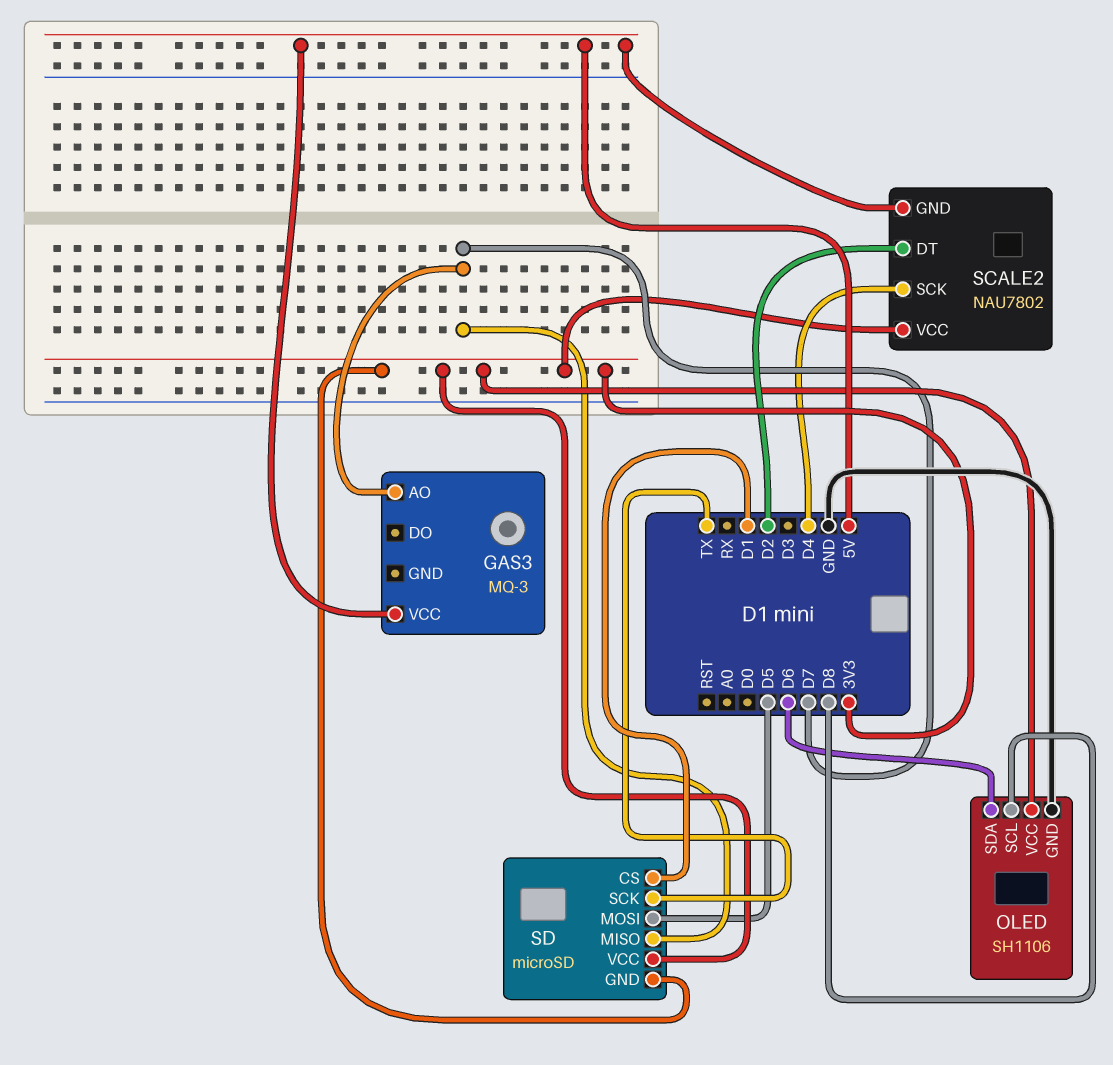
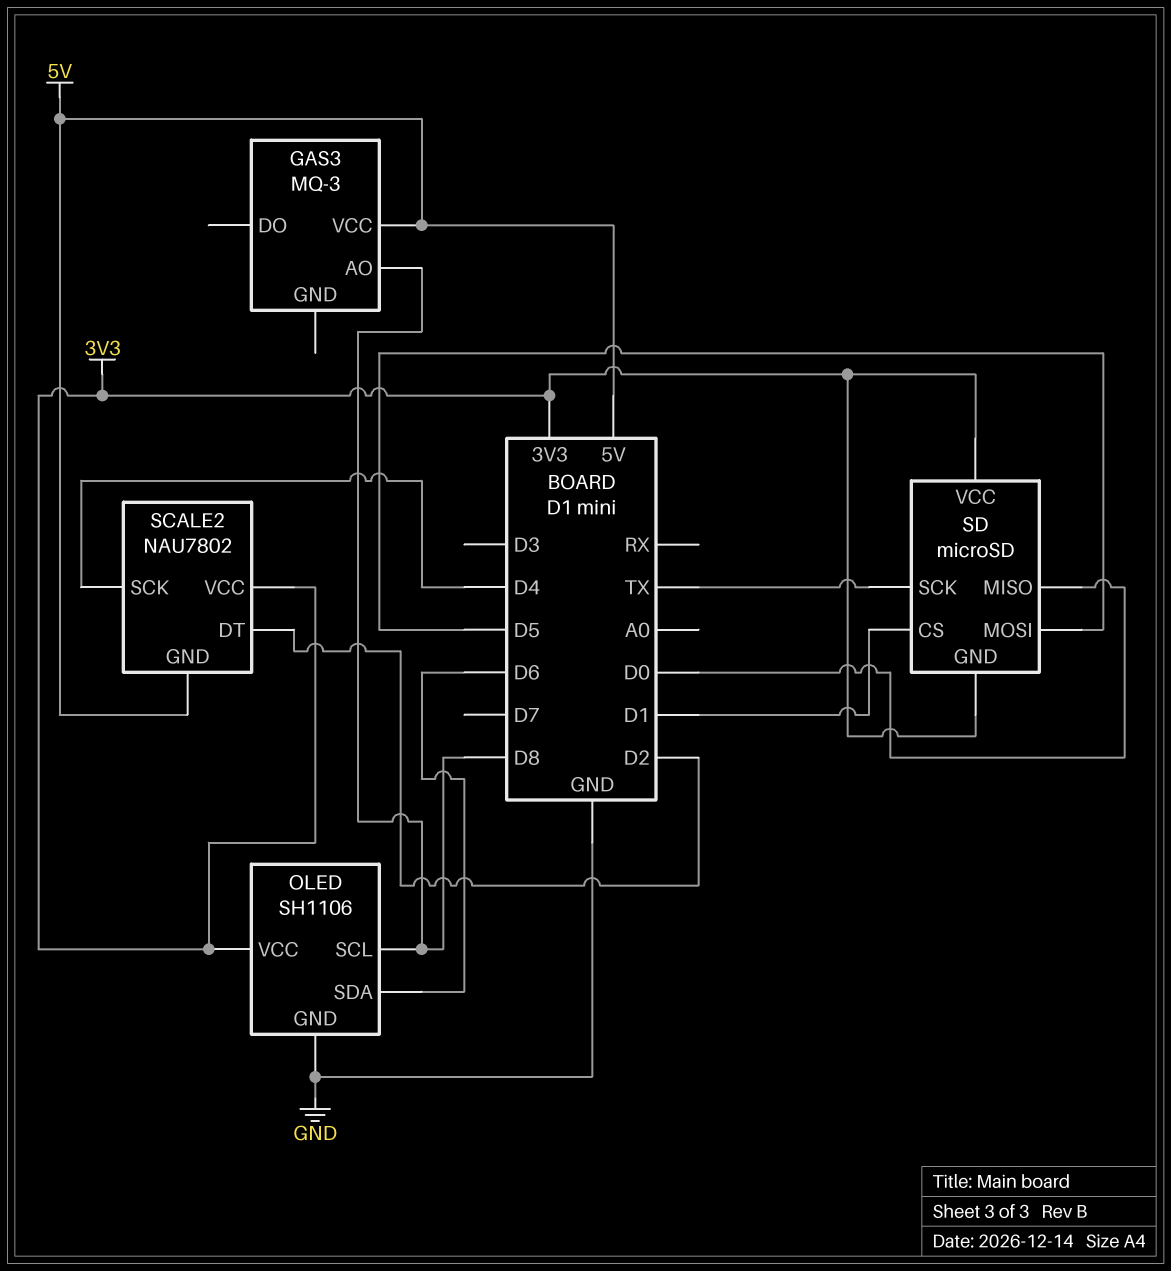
GAS3 pin AO: D7 -> D8
SD pin MISO: D7 -> D0

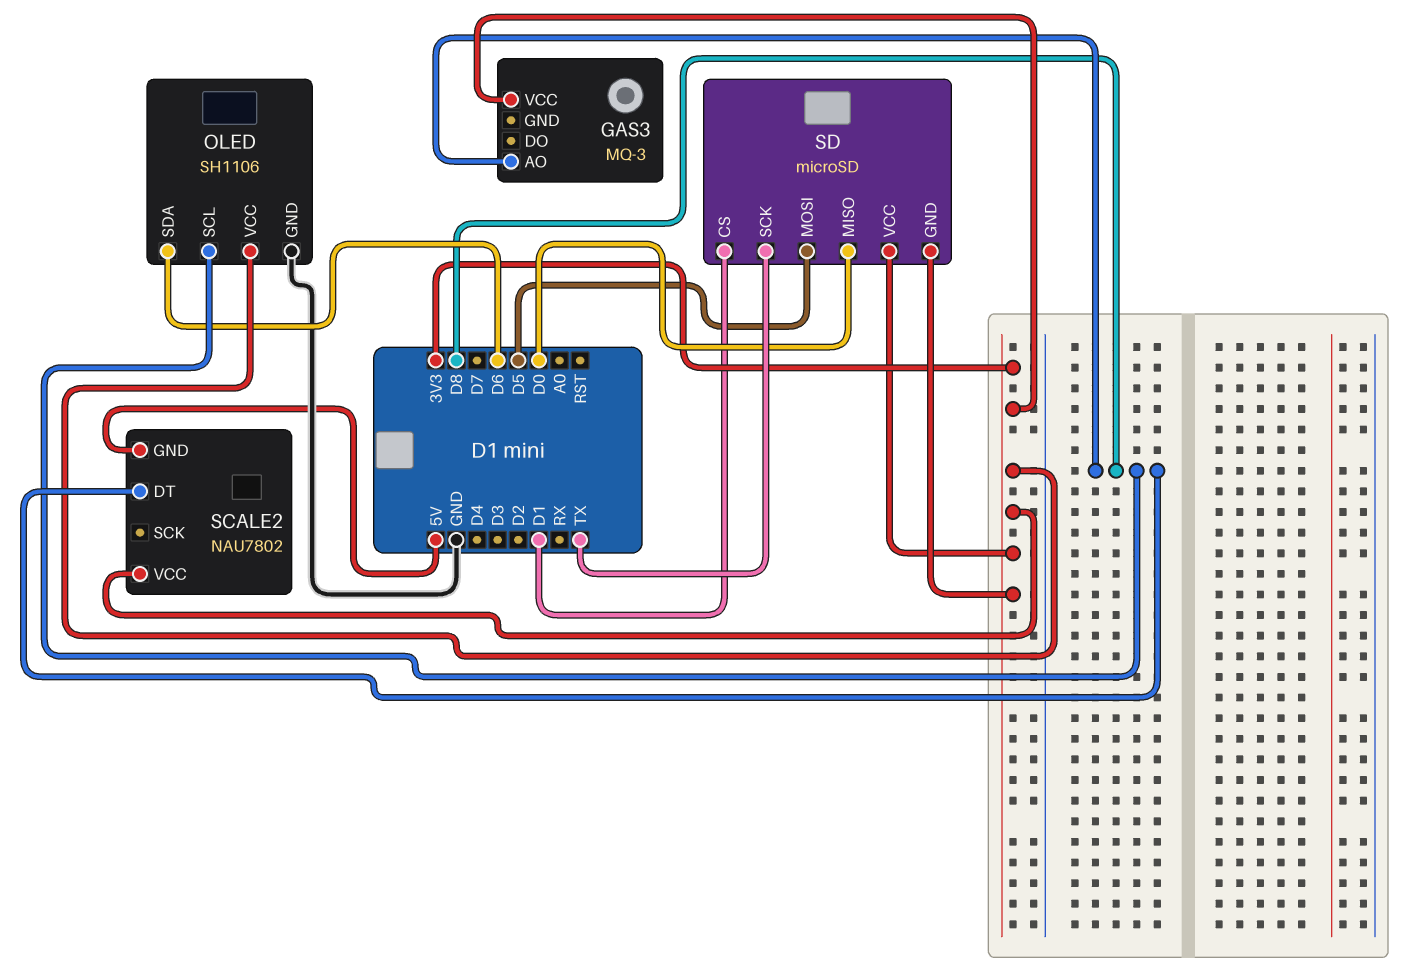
GAS3 pin VCC: 5V -> 3V3
SCALE2 pin DT: D2 -> D8
SCALE2 pin SCK: D4 -> none

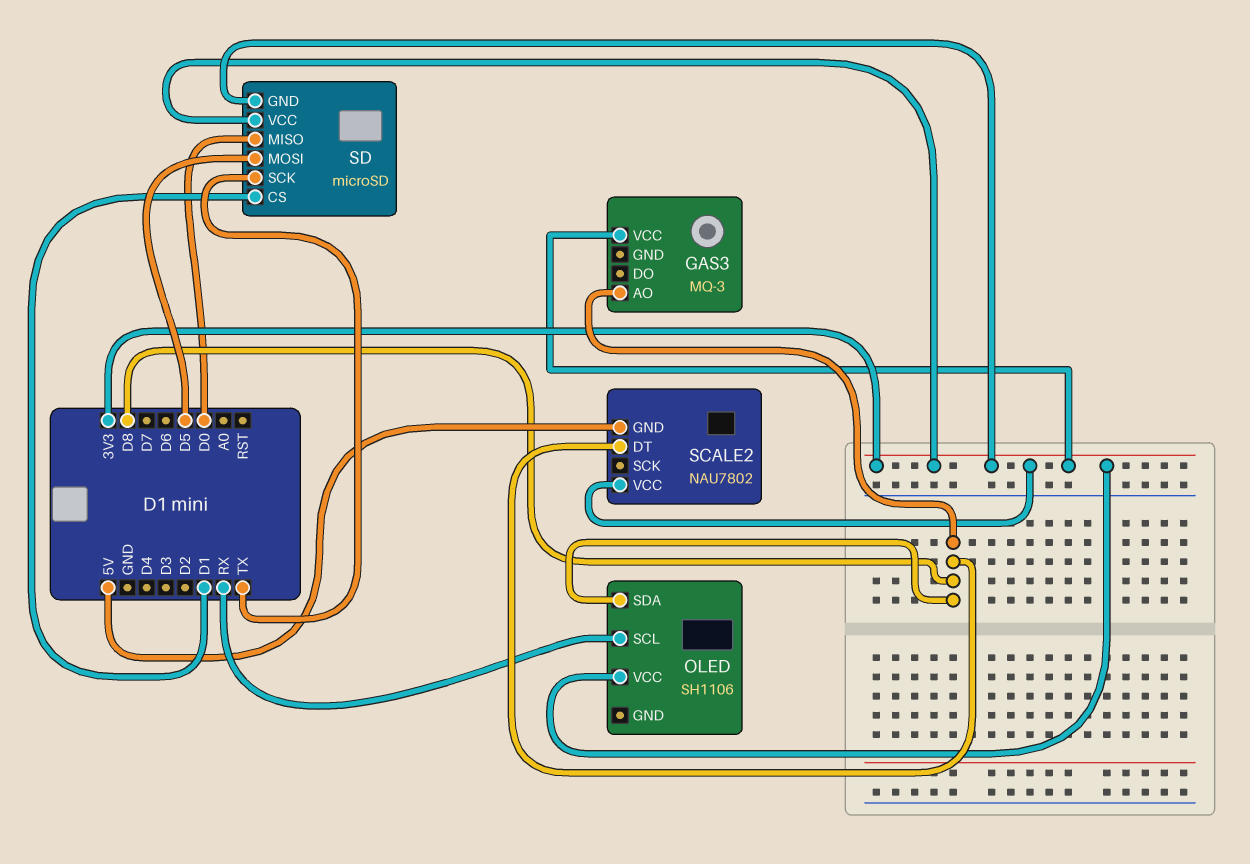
OLED pin GND: GND -> none
OLED pin SCL: D8 -> RX
OLED pin SDA: D6 -> D8

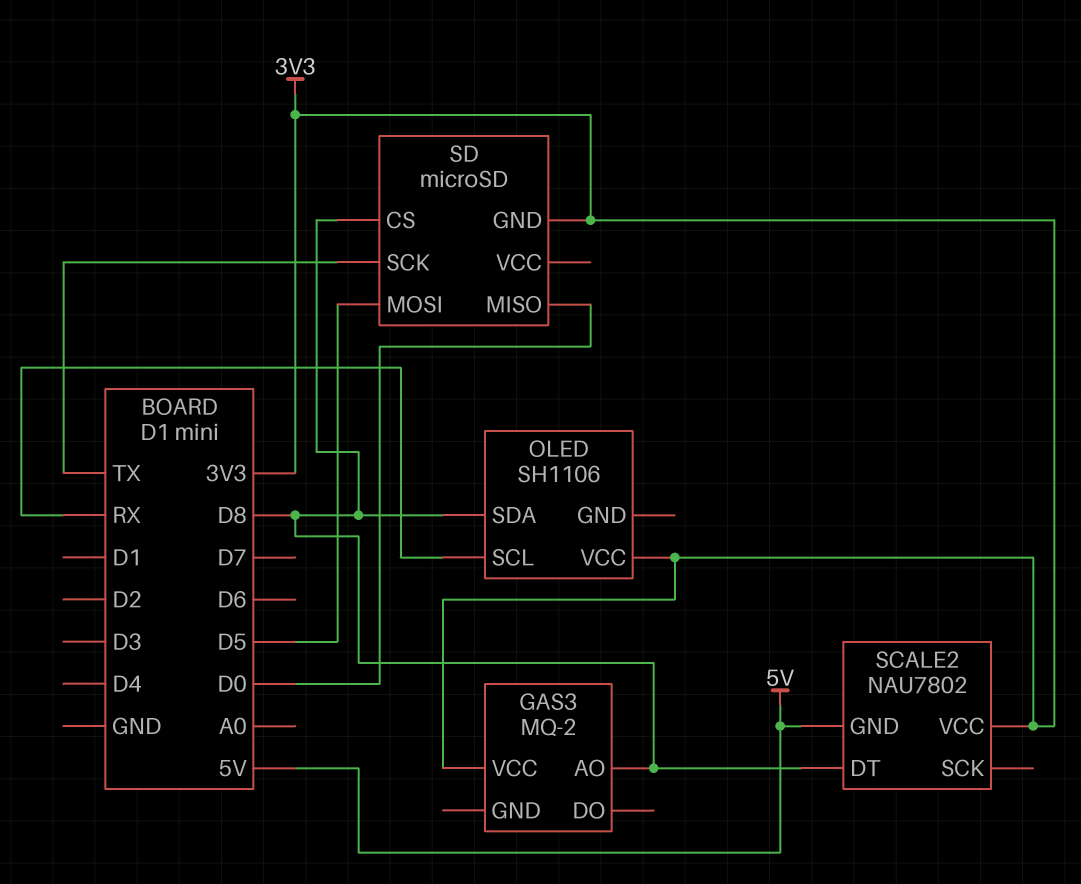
GAS3: MQ-3 -> MQ-2
SD pin CS: D1 -> D8
SD pin VCC: 3V3 -> none

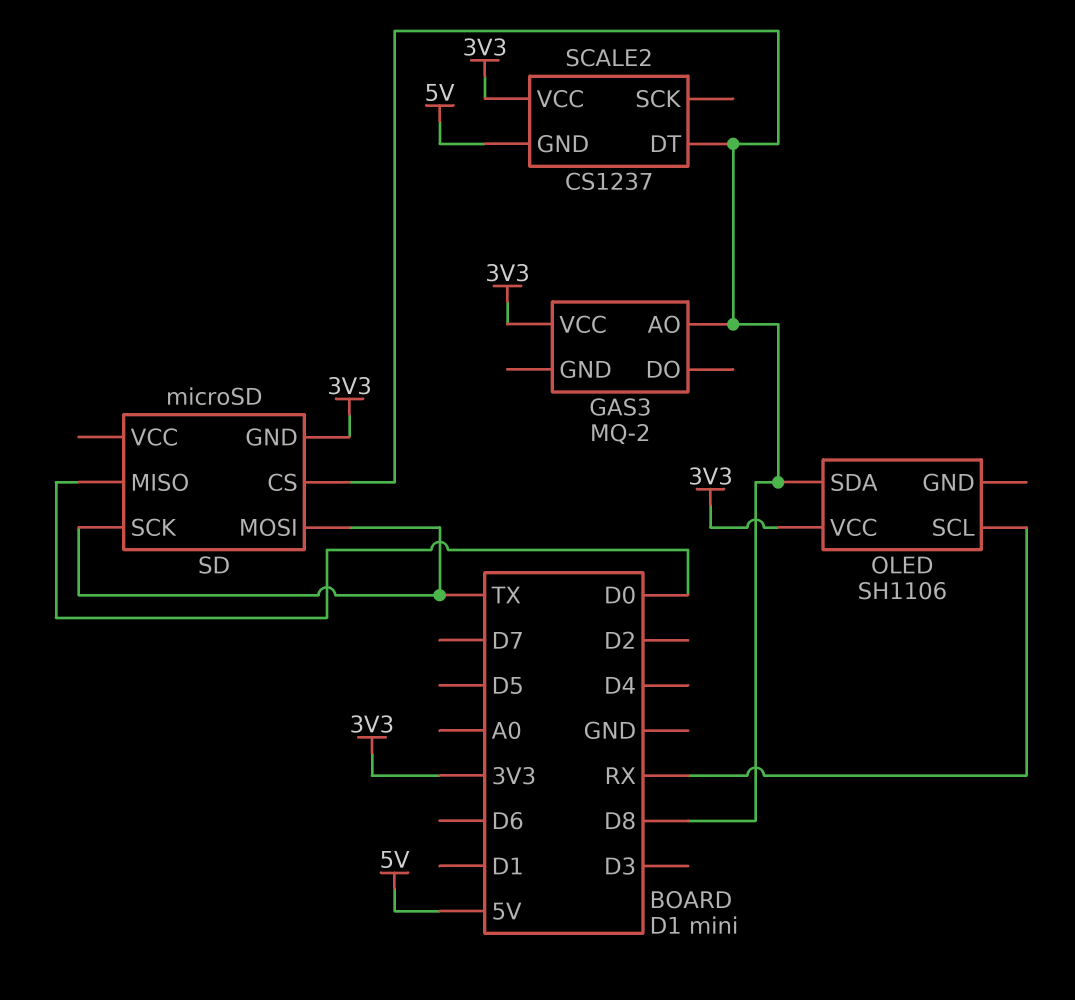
SCALE2: NAU7802 -> CS1237
SD pin MOSI: D5 -> TX

